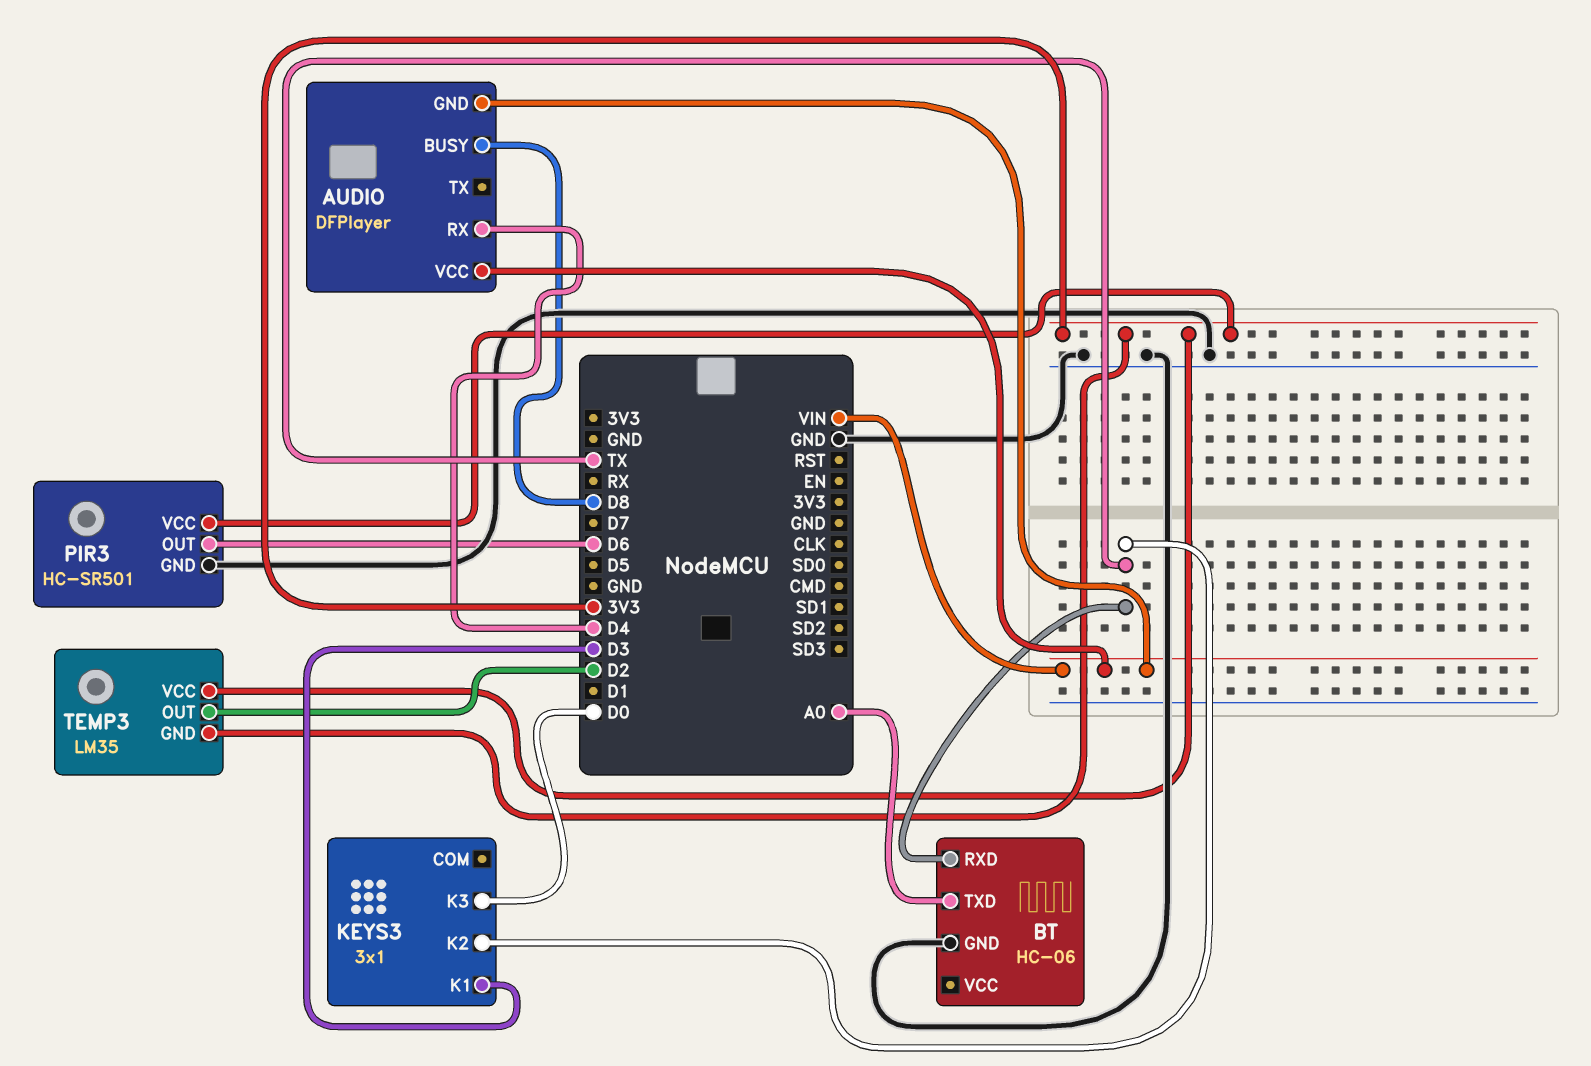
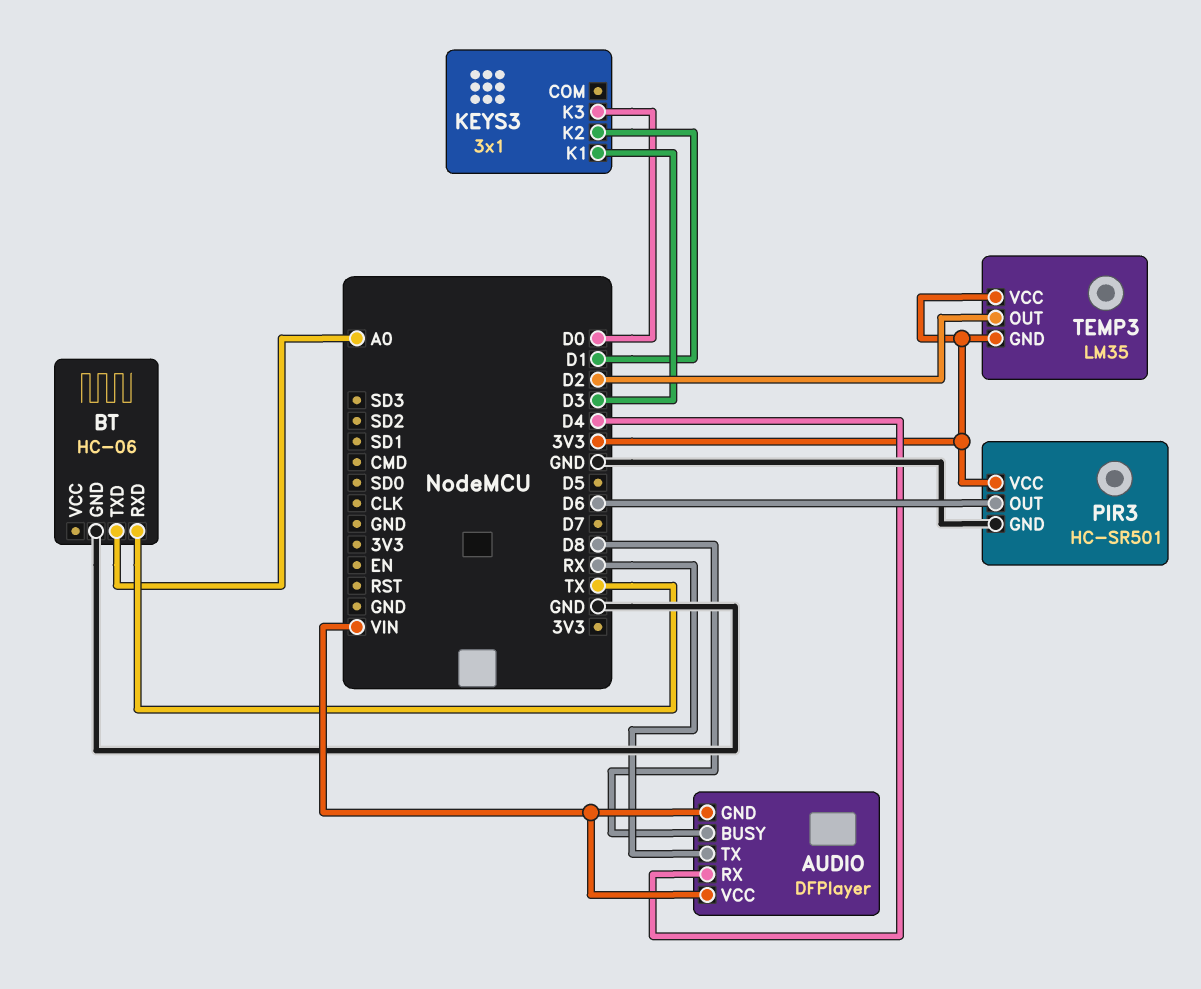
AUDIO pin TX: none -> RX
KEYS3 pin K2: TX -> D1

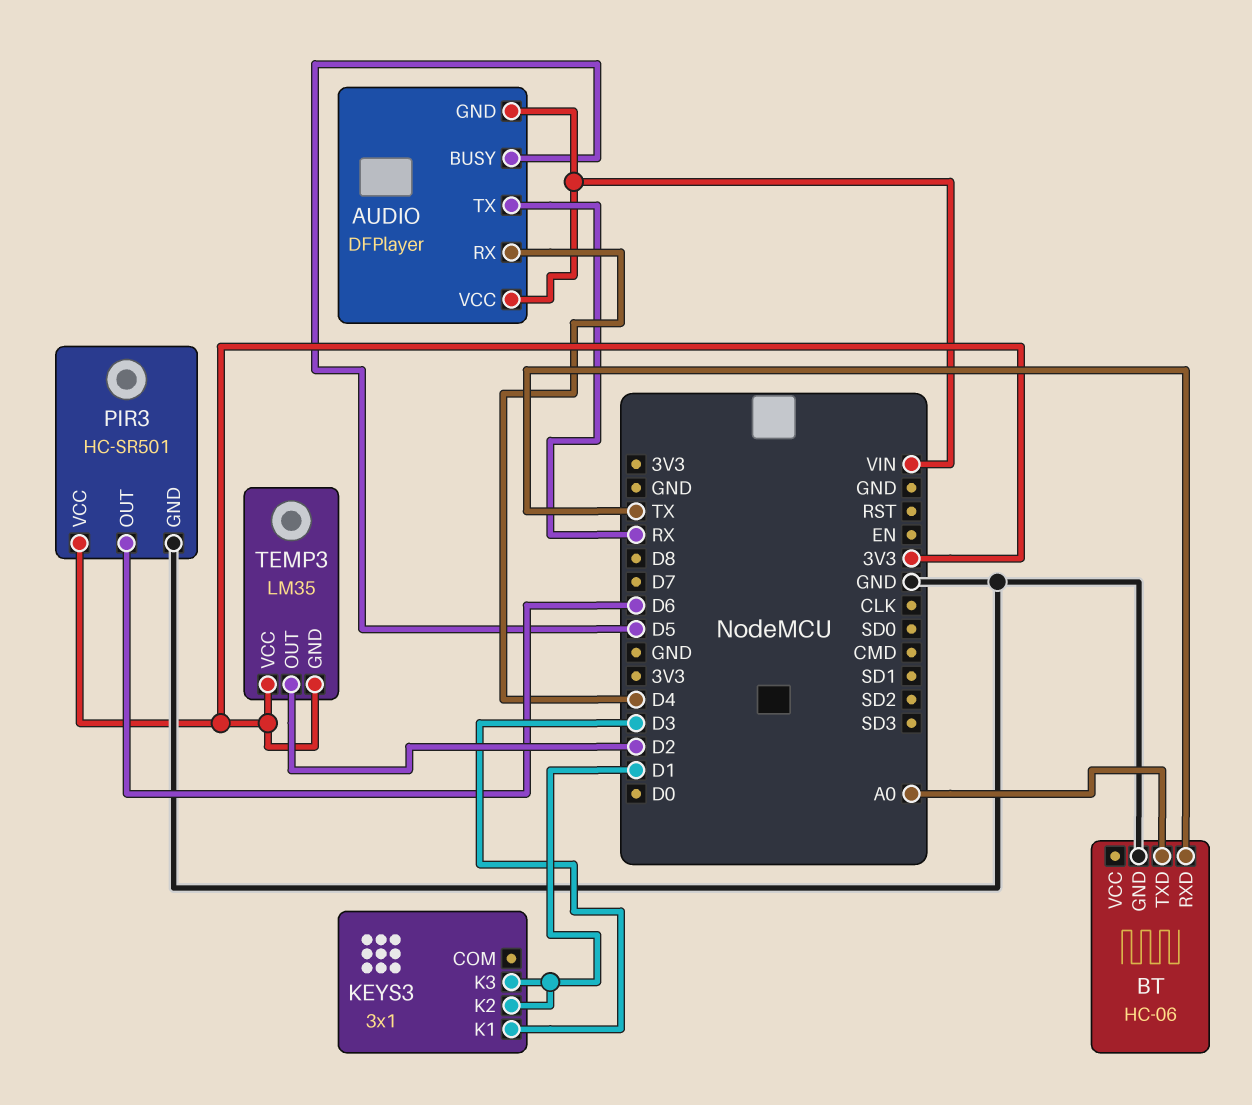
AUDIO pin BUSY: D8 -> D5
KEYS3 pin K3: D0 -> D1

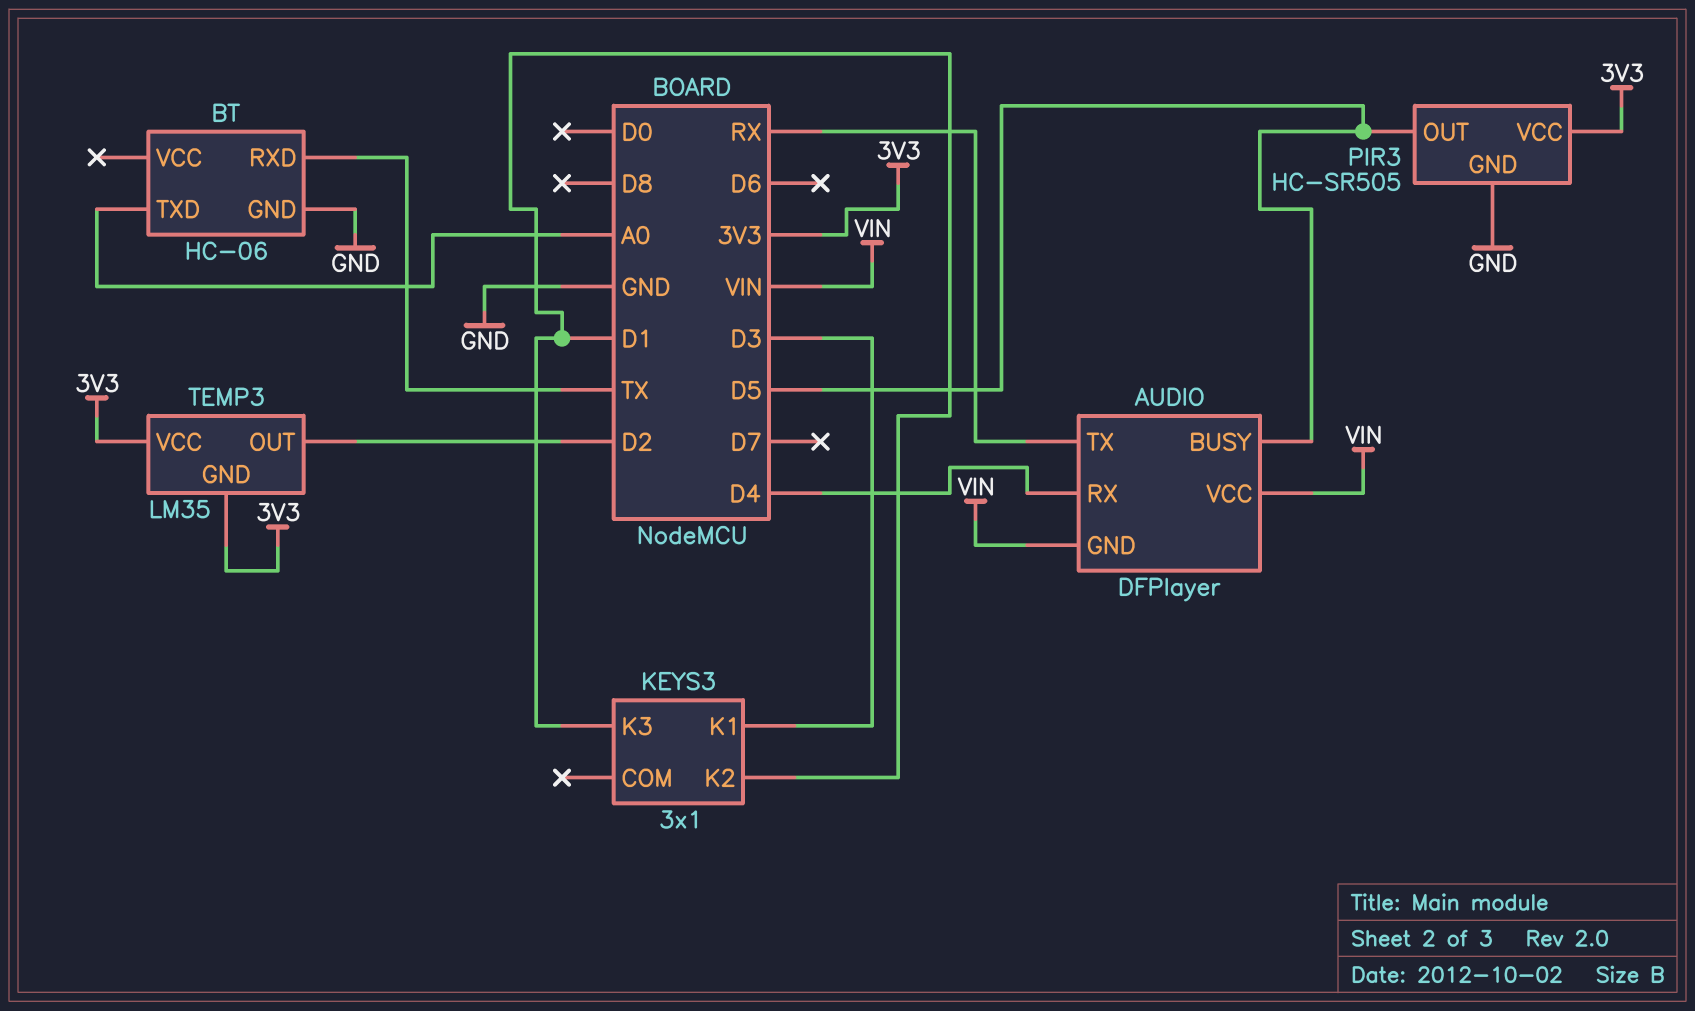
PIR3: HC-SR501 -> HC-SR505
PIR3 pin OUT: D6 -> D5

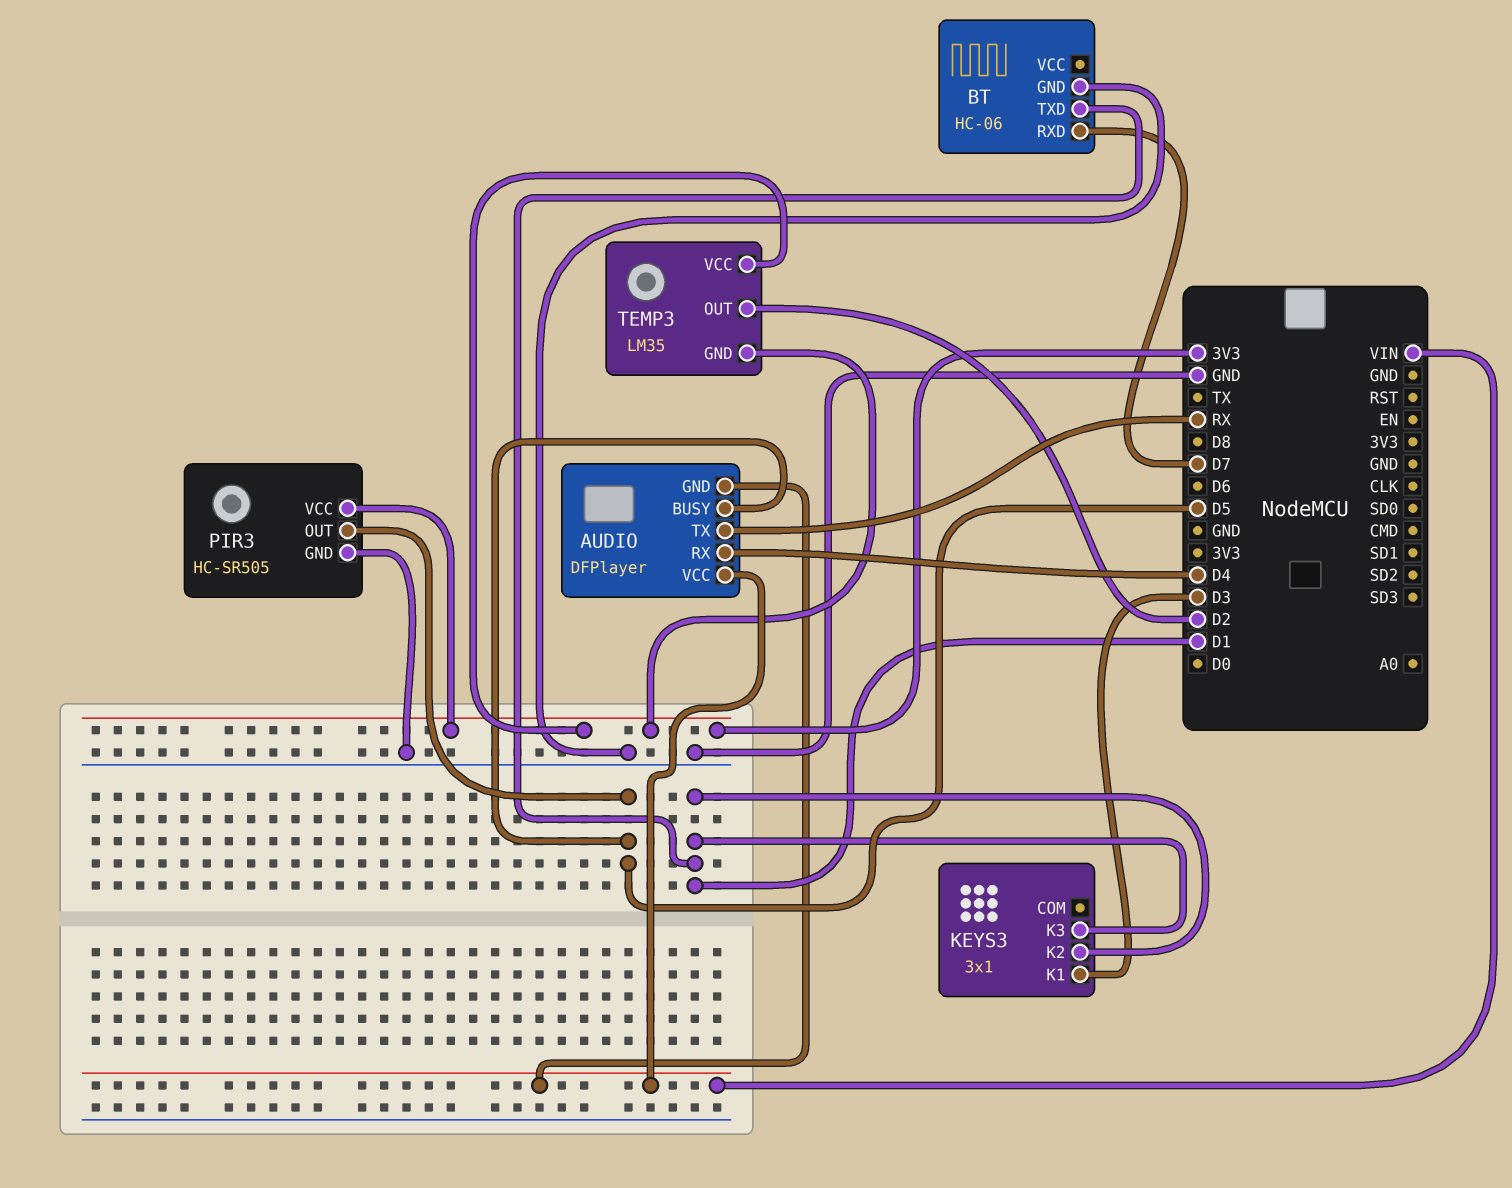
BT pin RXD: TX -> D7
BT pin TXD: A0 -> D1

